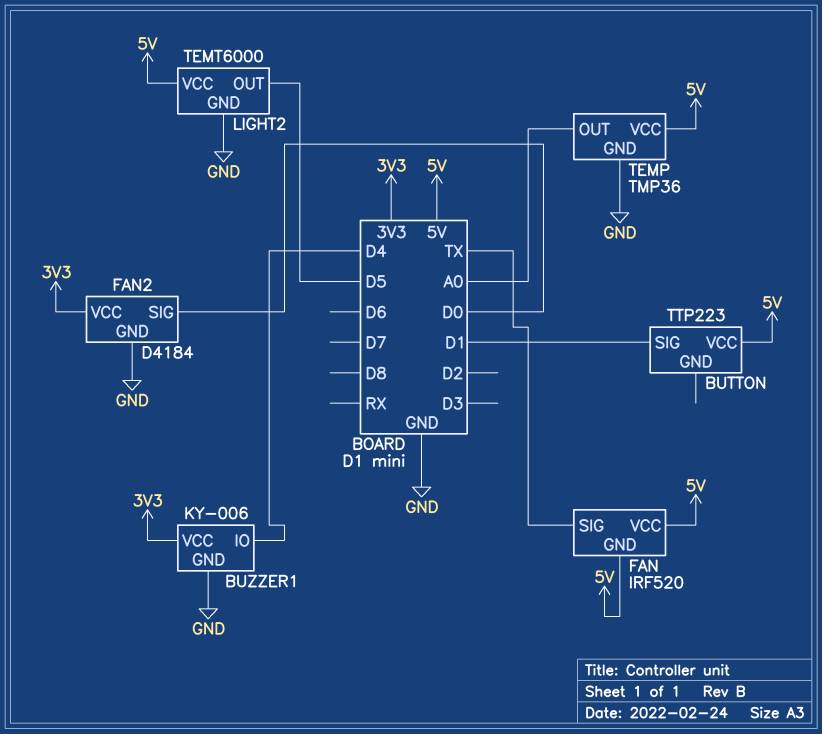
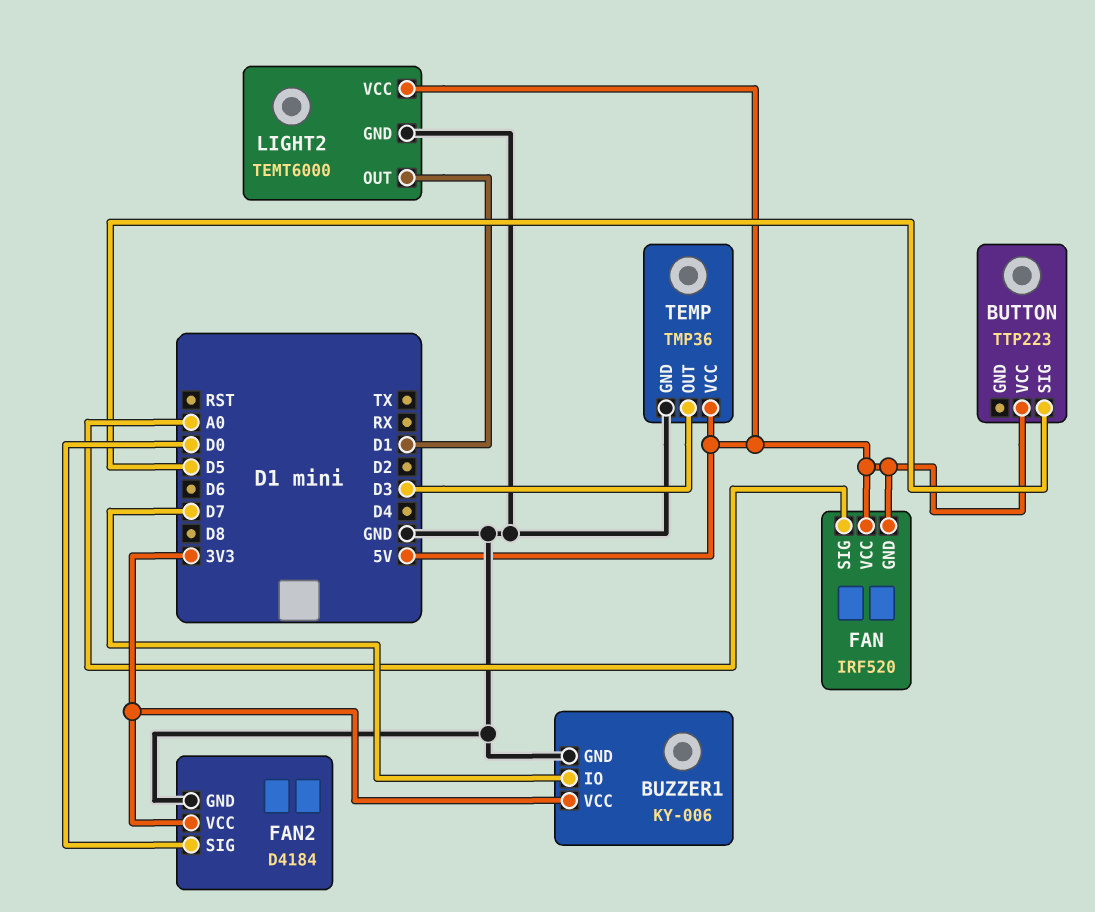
BUTTON pin SIG: D1 -> D5
BUZZER1 pin IO: D4 -> D7
FAN pin SIG: TX -> A0
LIGHT2 pin OUT: D5 -> D1
TEMP pin OUT: A0 -> D3

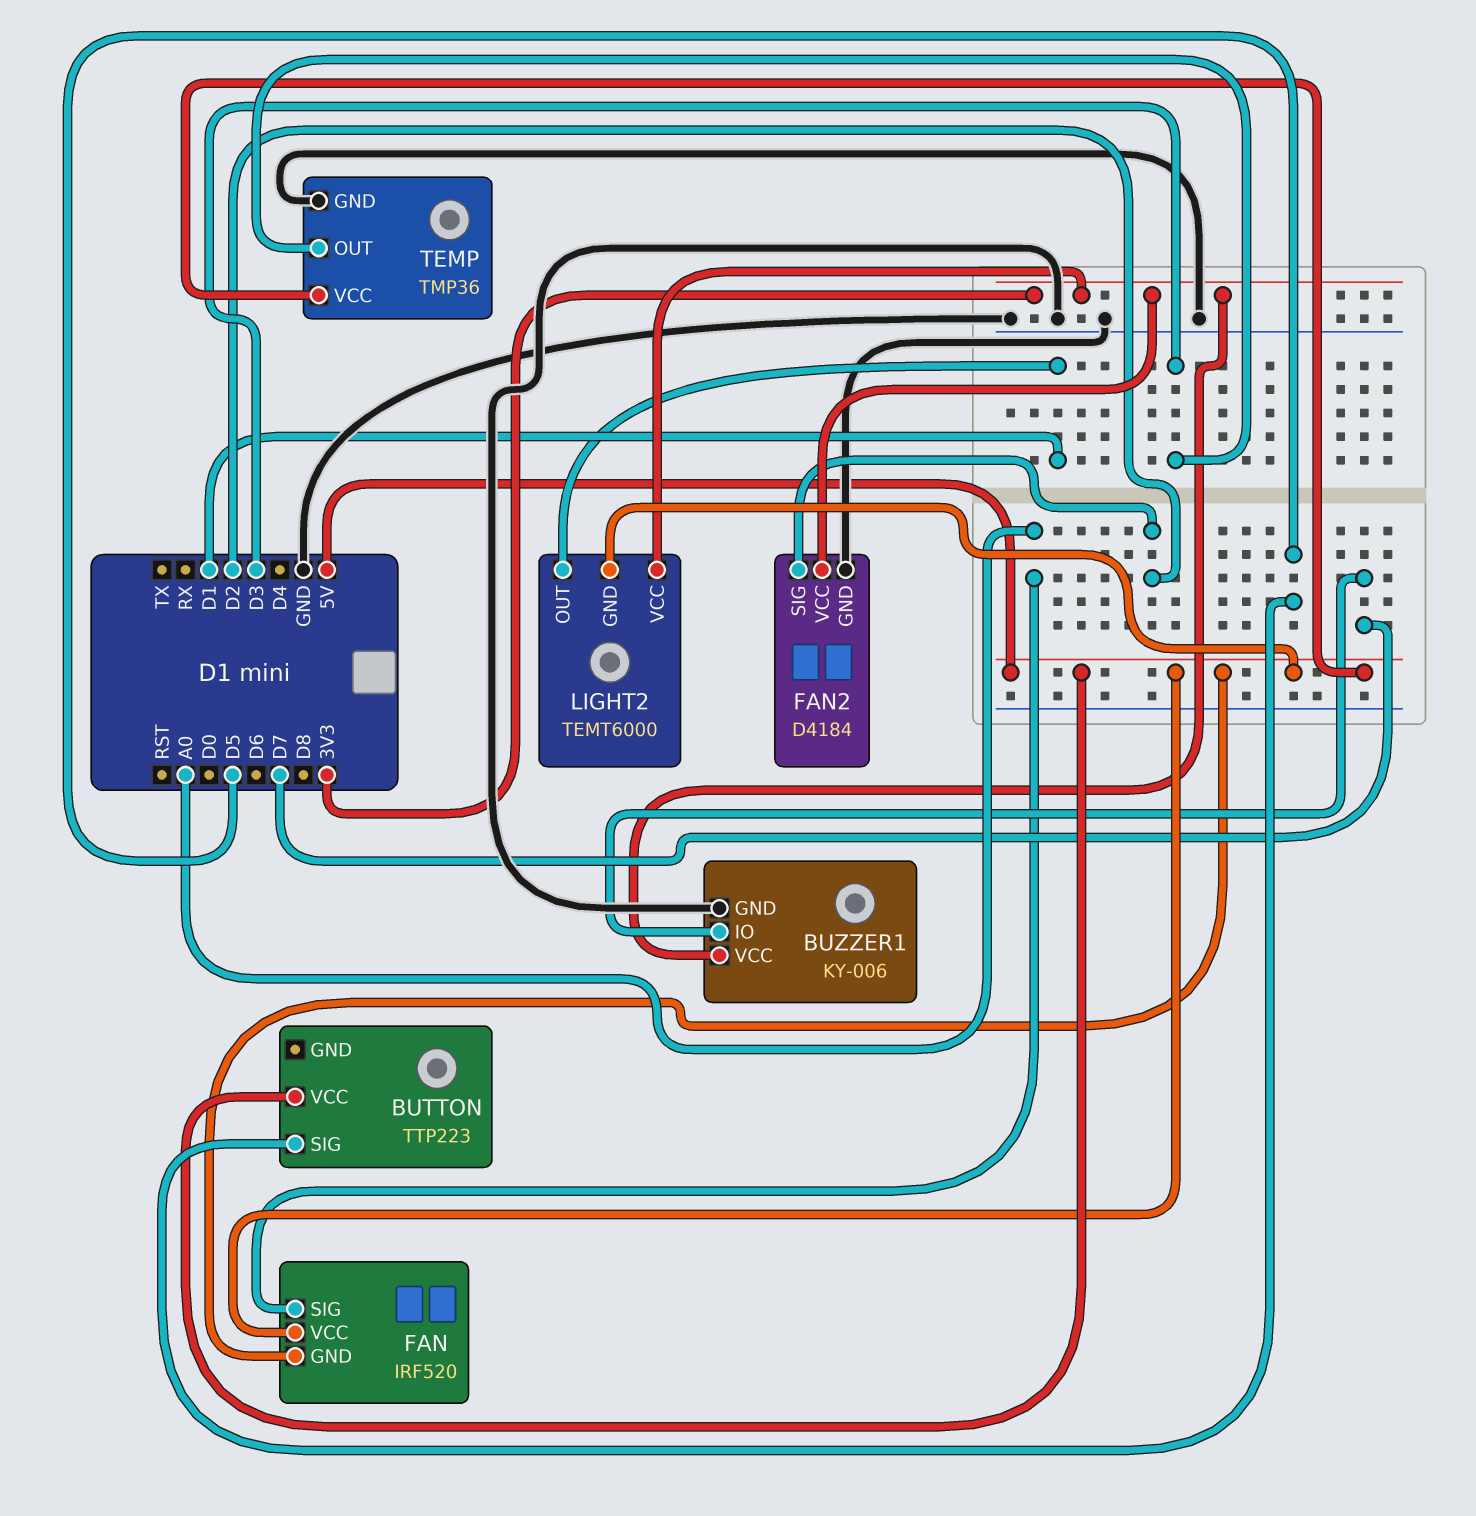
FAN2 pin SIG: D0 -> D2
LIGHT2 pin GND: GND -> 5V
LIGHT2 pin VCC: 5V -> 3V3

